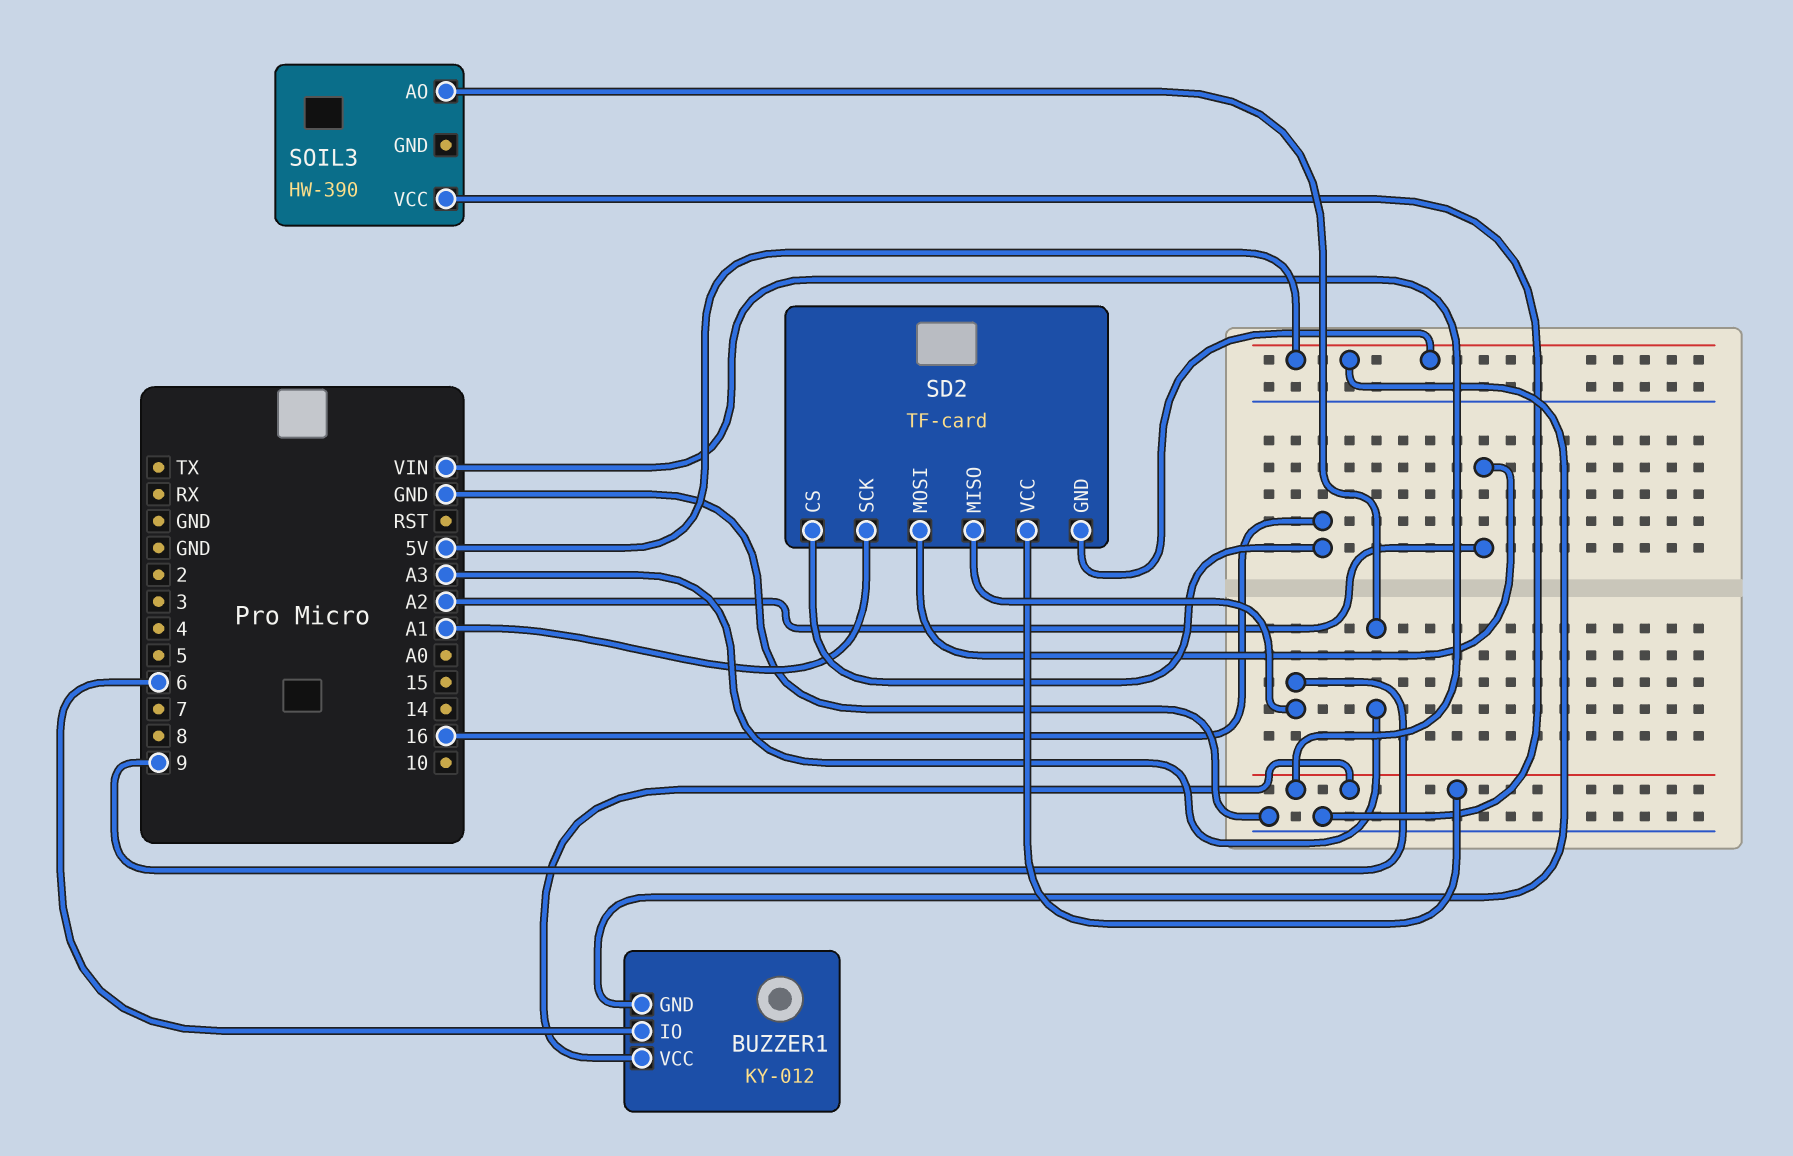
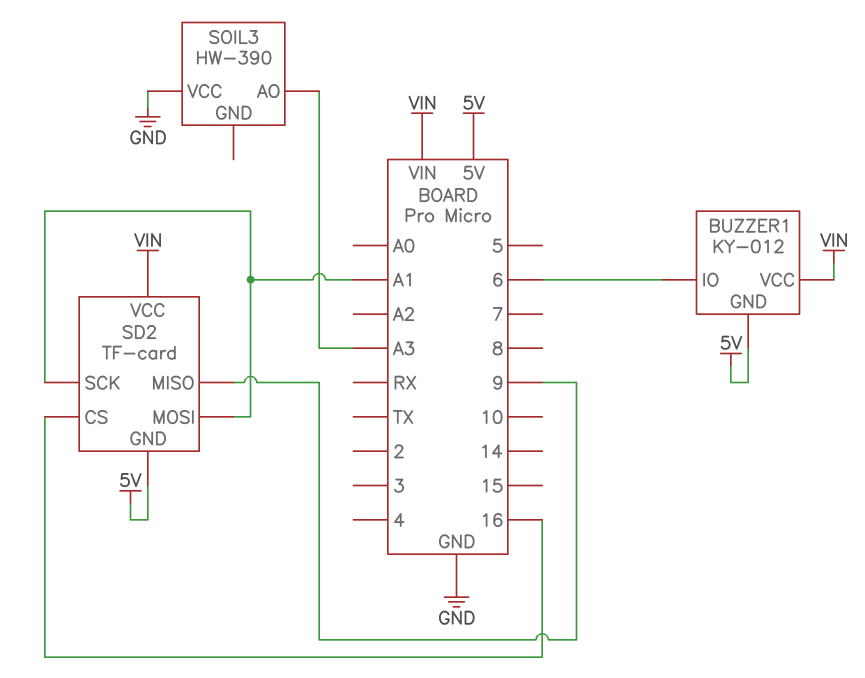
SD2 pin MOSI: A2 -> A1

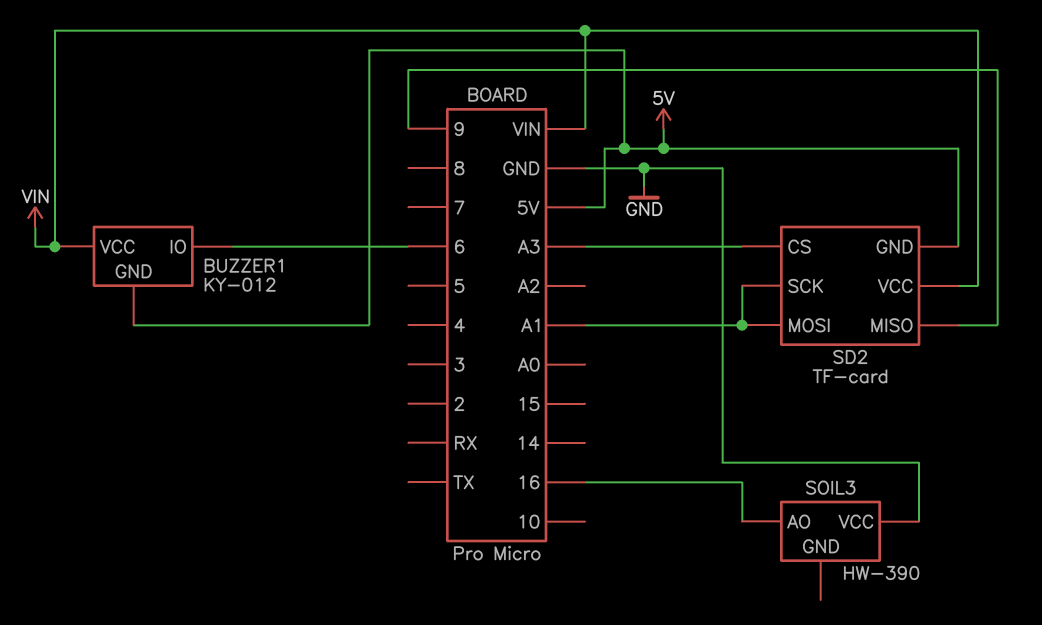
SD2 pin CS: 16 -> A3
SOIL3 pin AO: A3 -> 16

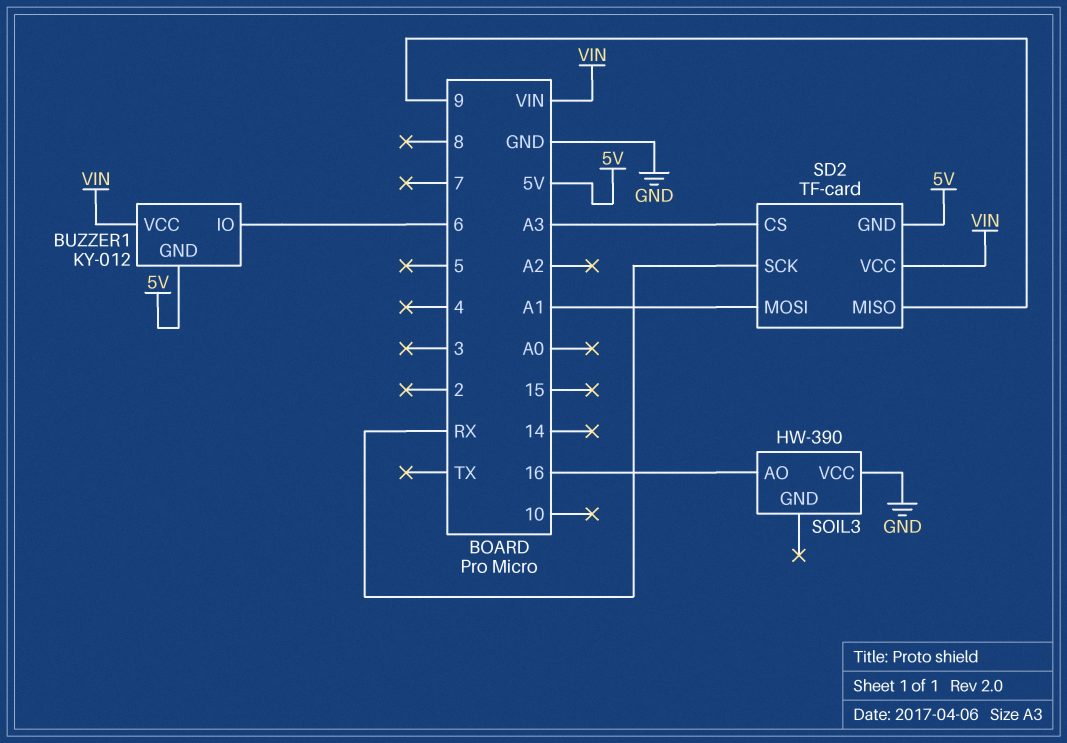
SD2 pin SCK: A1 -> RX

